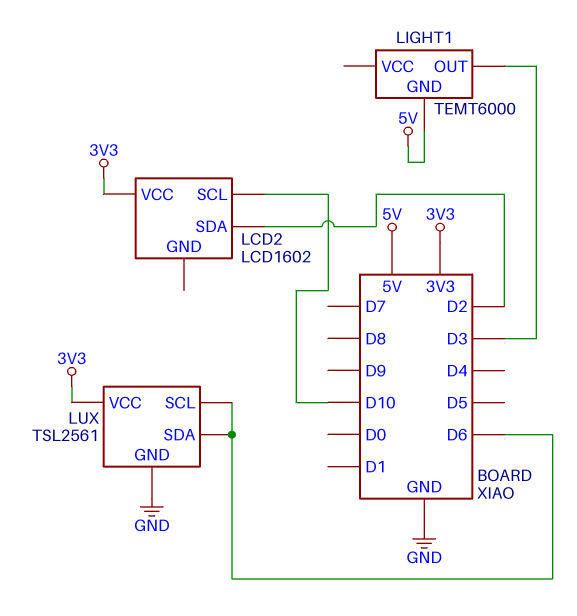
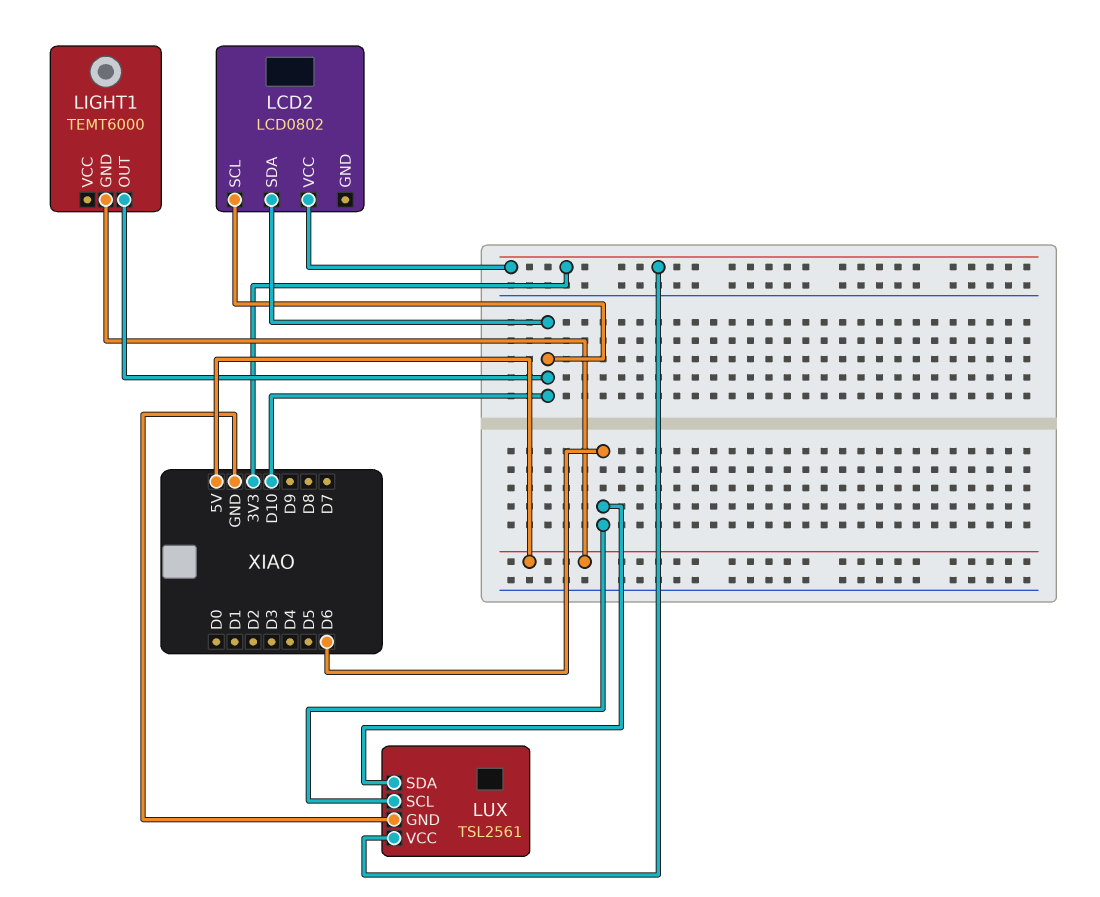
LCD2: LCD1602 -> LCD0802
LCD2 pin SDA: D2 -> D10
LIGHT1 pin OUT: D3 -> D10

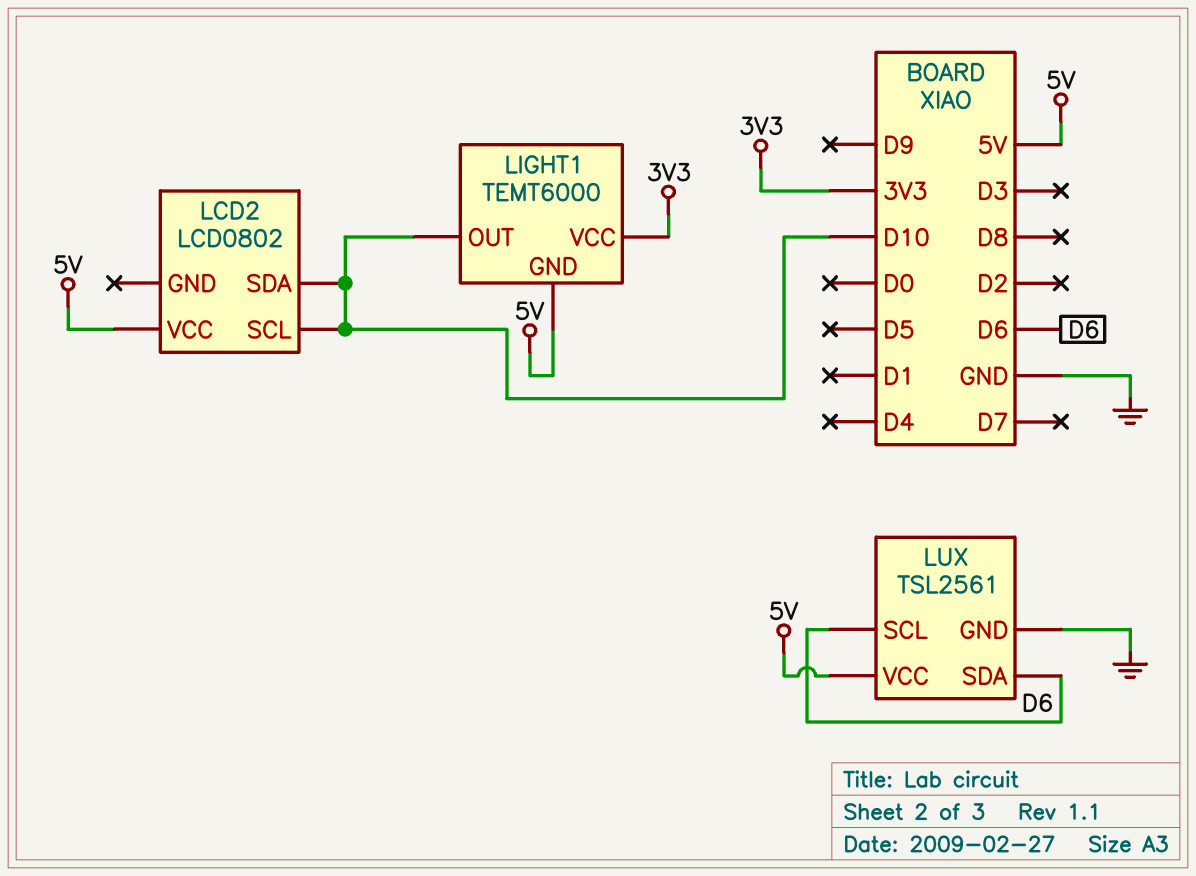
LCD2 pin VCC: 3V3 -> 5V
LIGHT1 pin VCC: none -> 3V3
LUX pin VCC: 3V3 -> 5V

